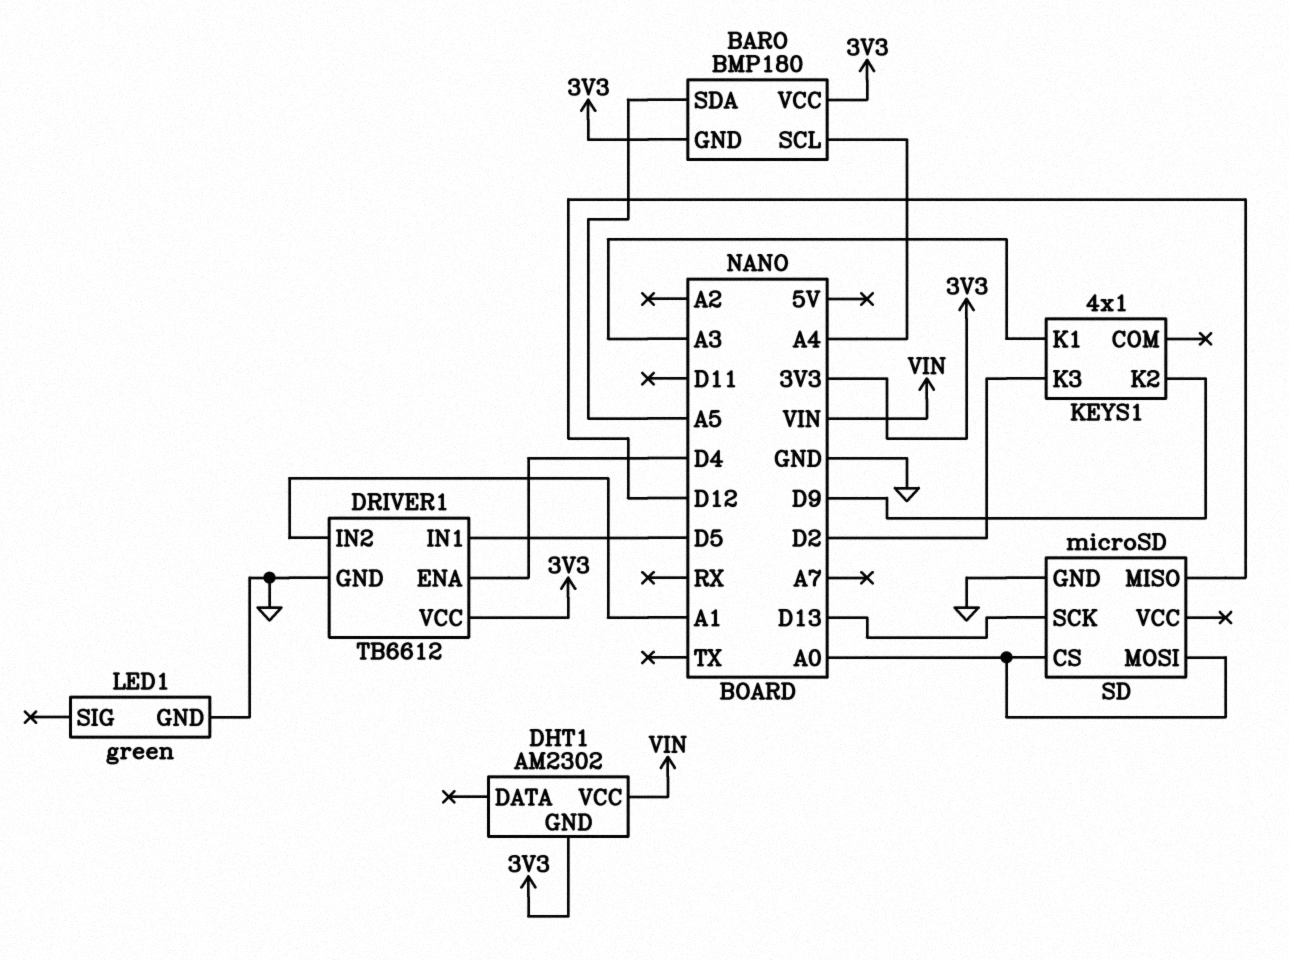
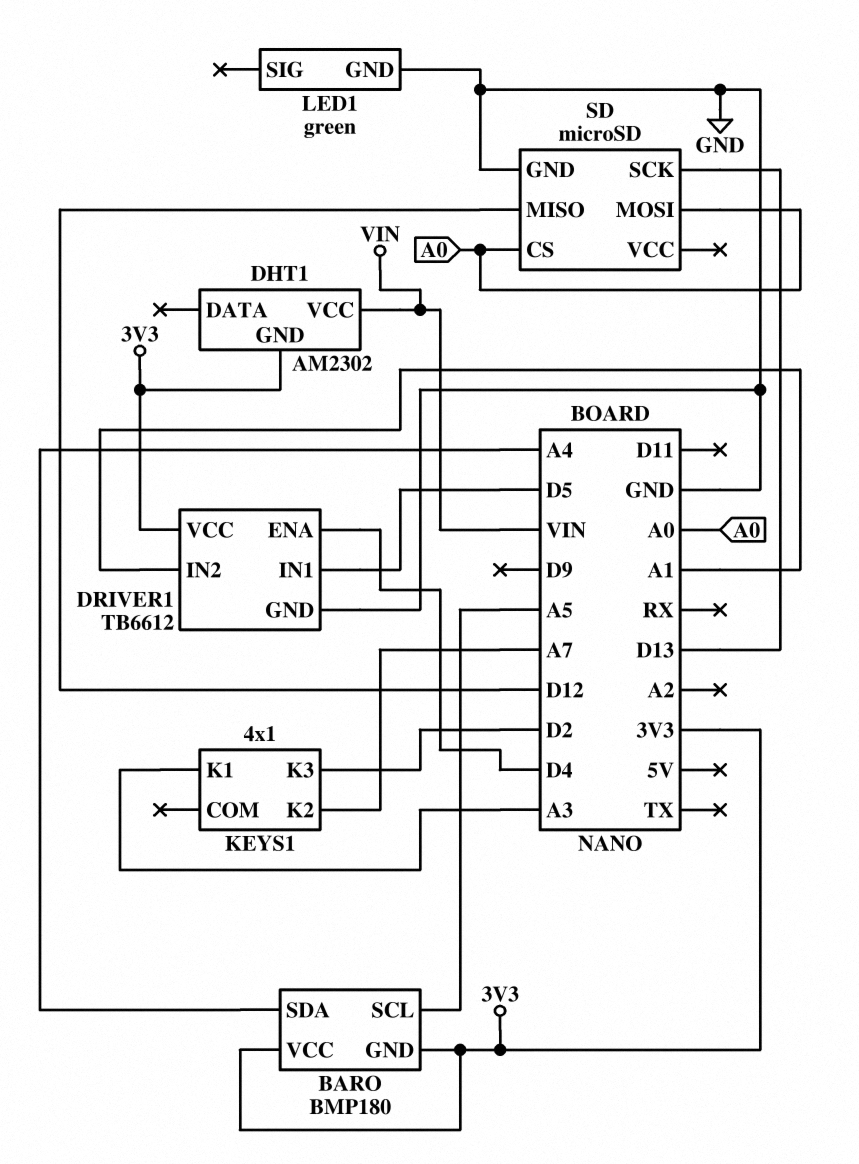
BARO pin SCL: A4 -> A5
BARO pin SDA: A5 -> A4
KEYS1 pin K2: D9 -> A7

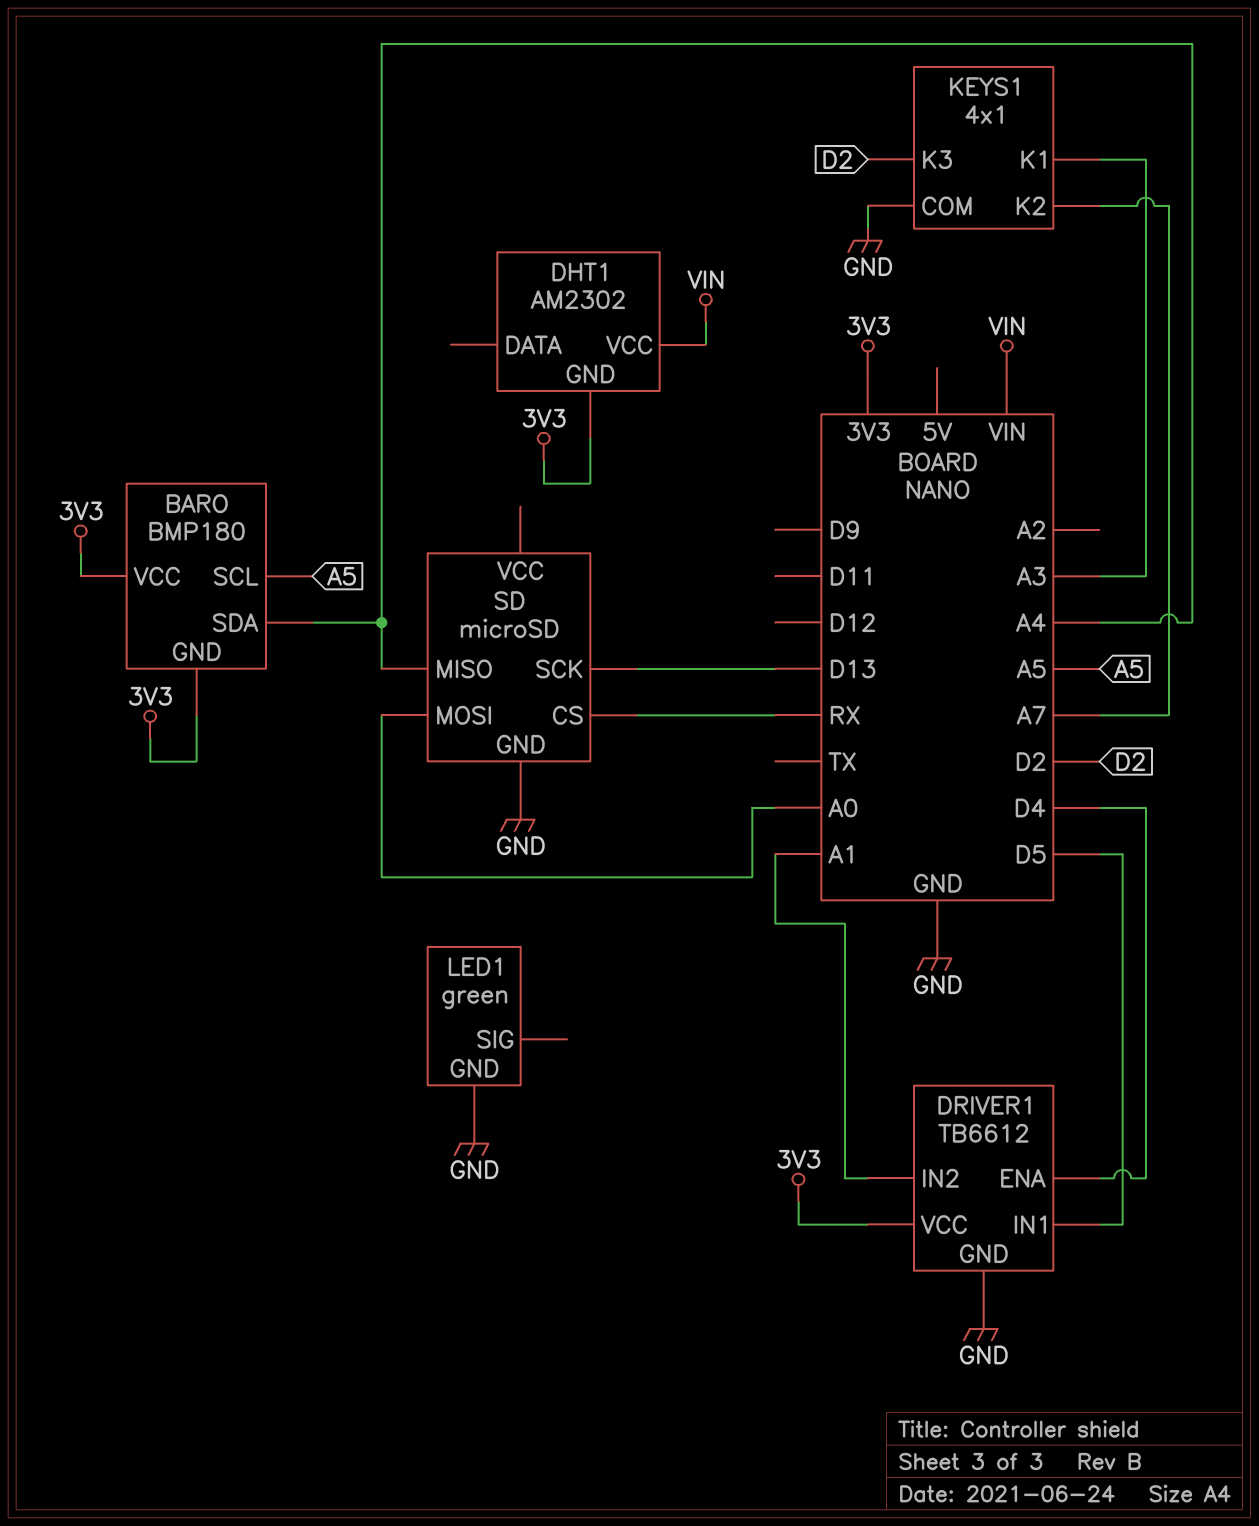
KEYS1 pin COM: none -> GND
SD pin CS: A0 -> RX
SD pin MISO: D12 -> A4

